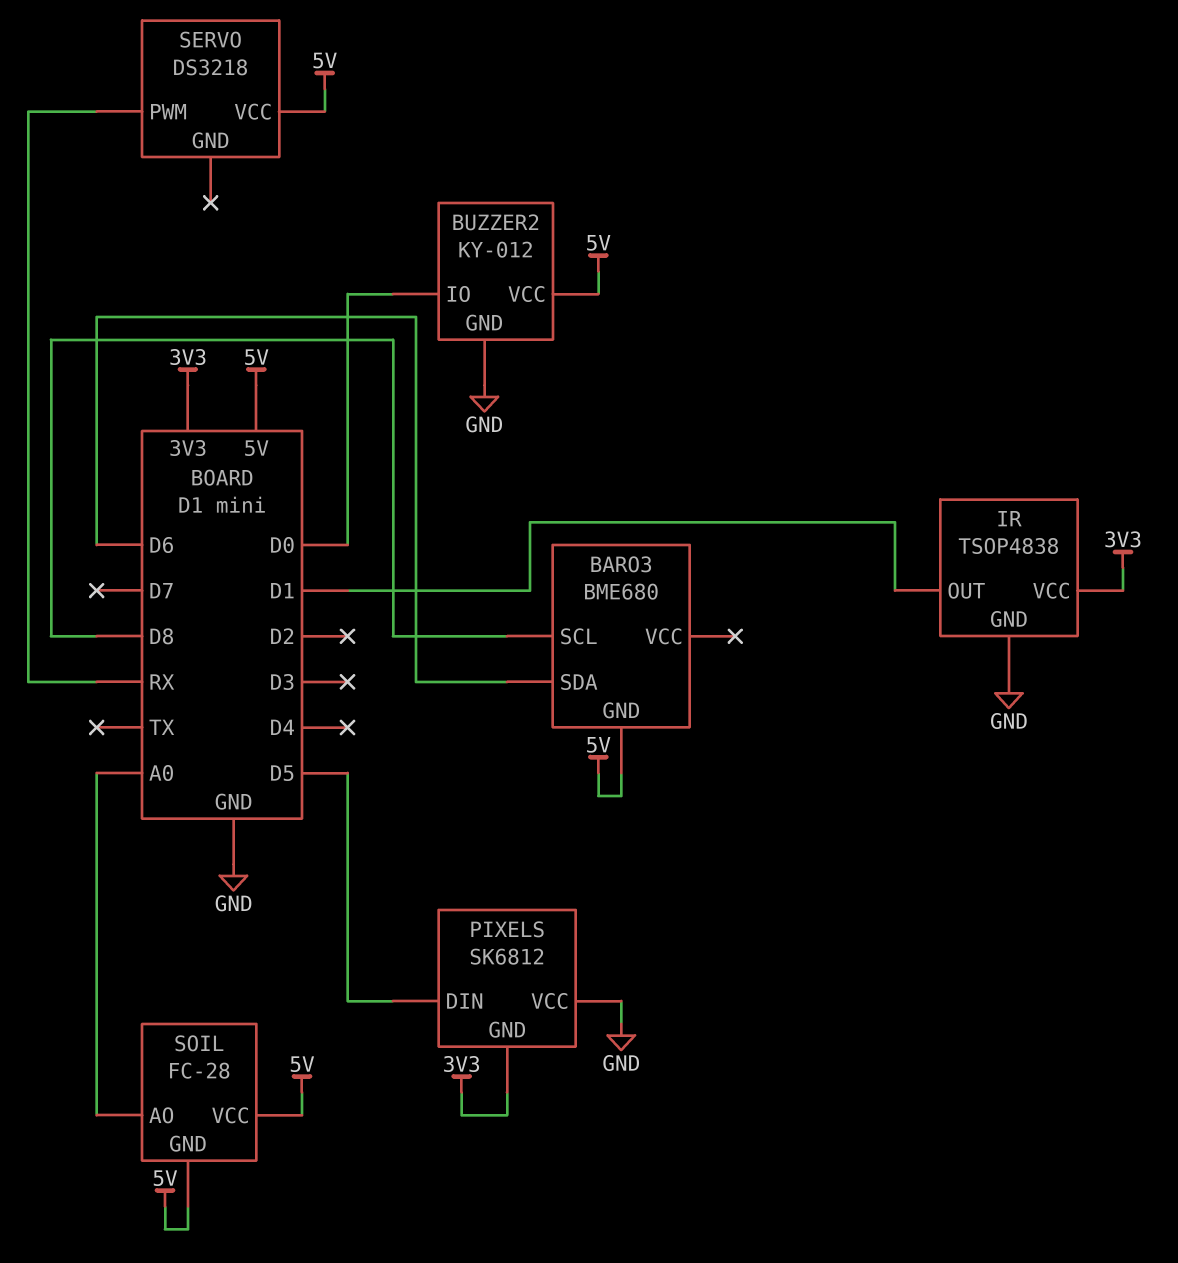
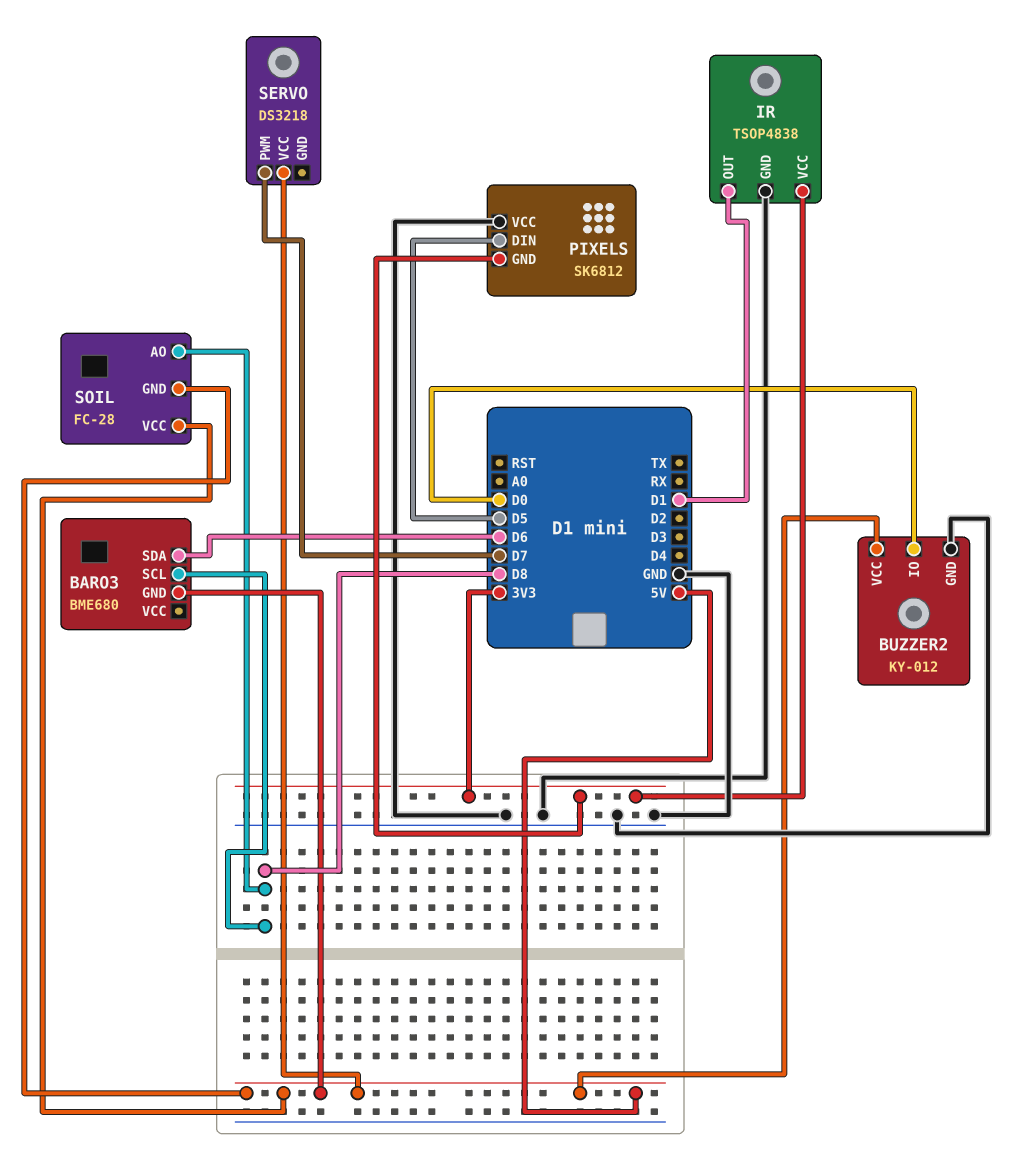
SERVO pin PWM: RX -> D7
SOIL pin AO: A0 -> D8

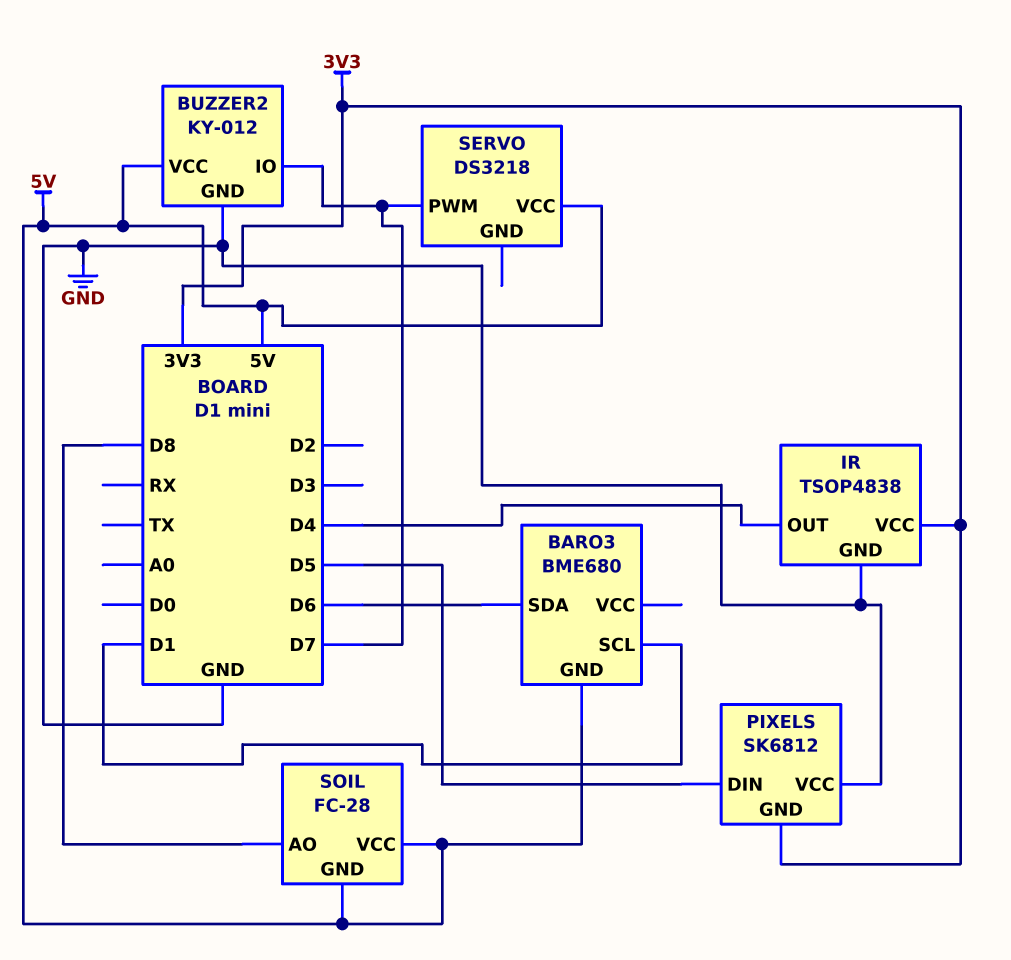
BARO3 pin SCL: D8 -> D1
BUZZER2 pin IO: D0 -> D7
IR pin OUT: D1 -> D4

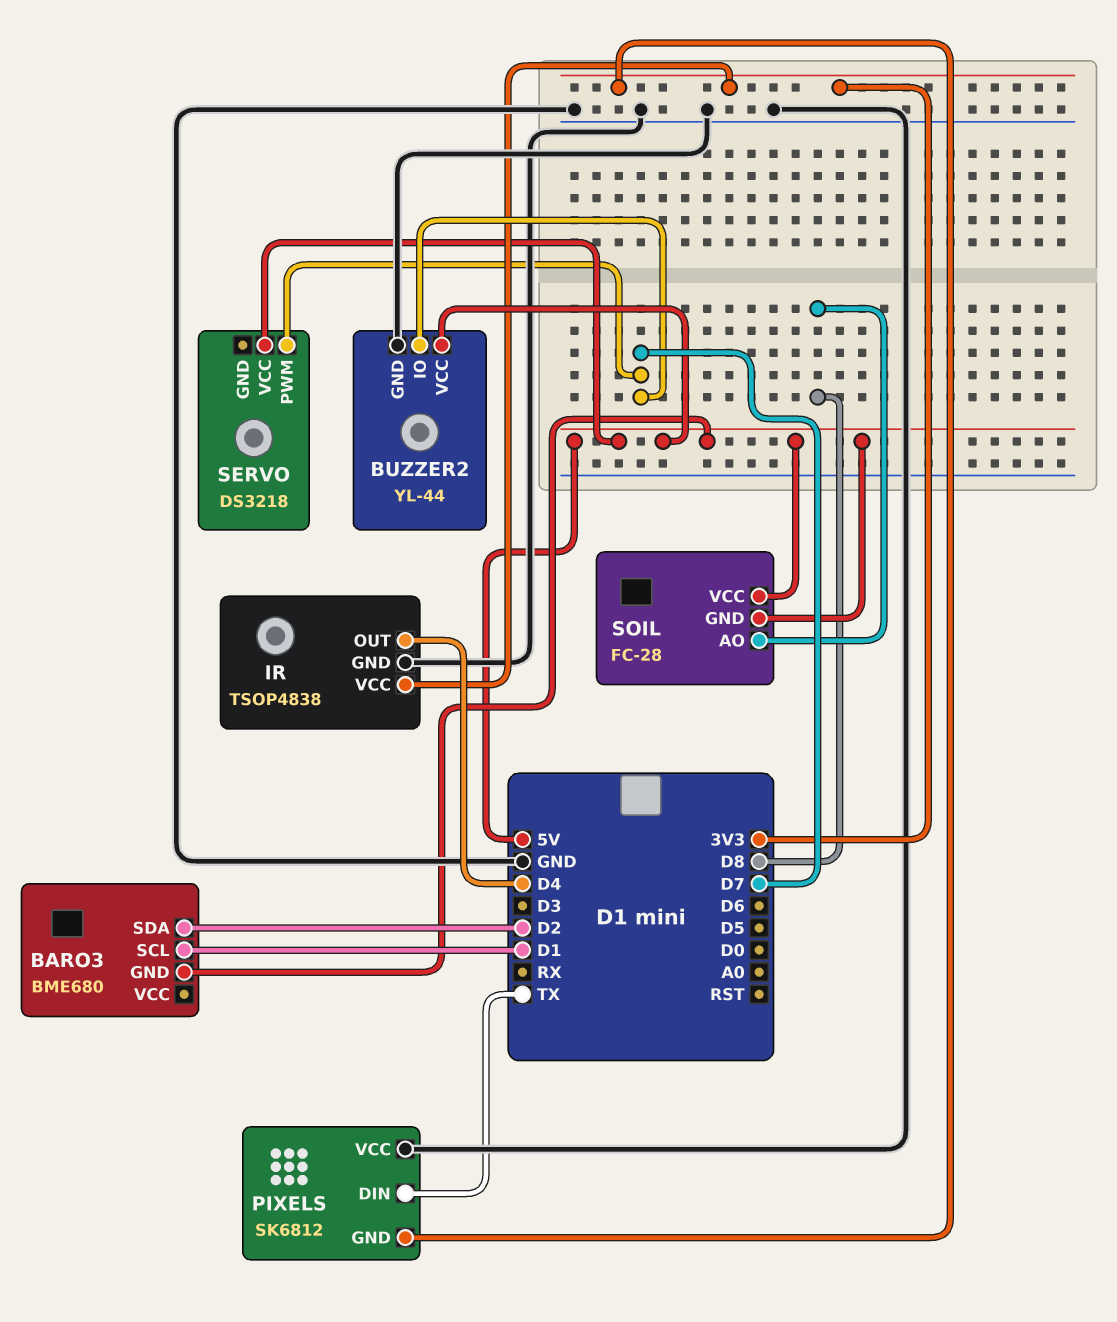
BARO3 pin SDA: D6 -> D2
BUZZER2: KY-012 -> YL-44
PIXELS pin DIN: D5 -> TX

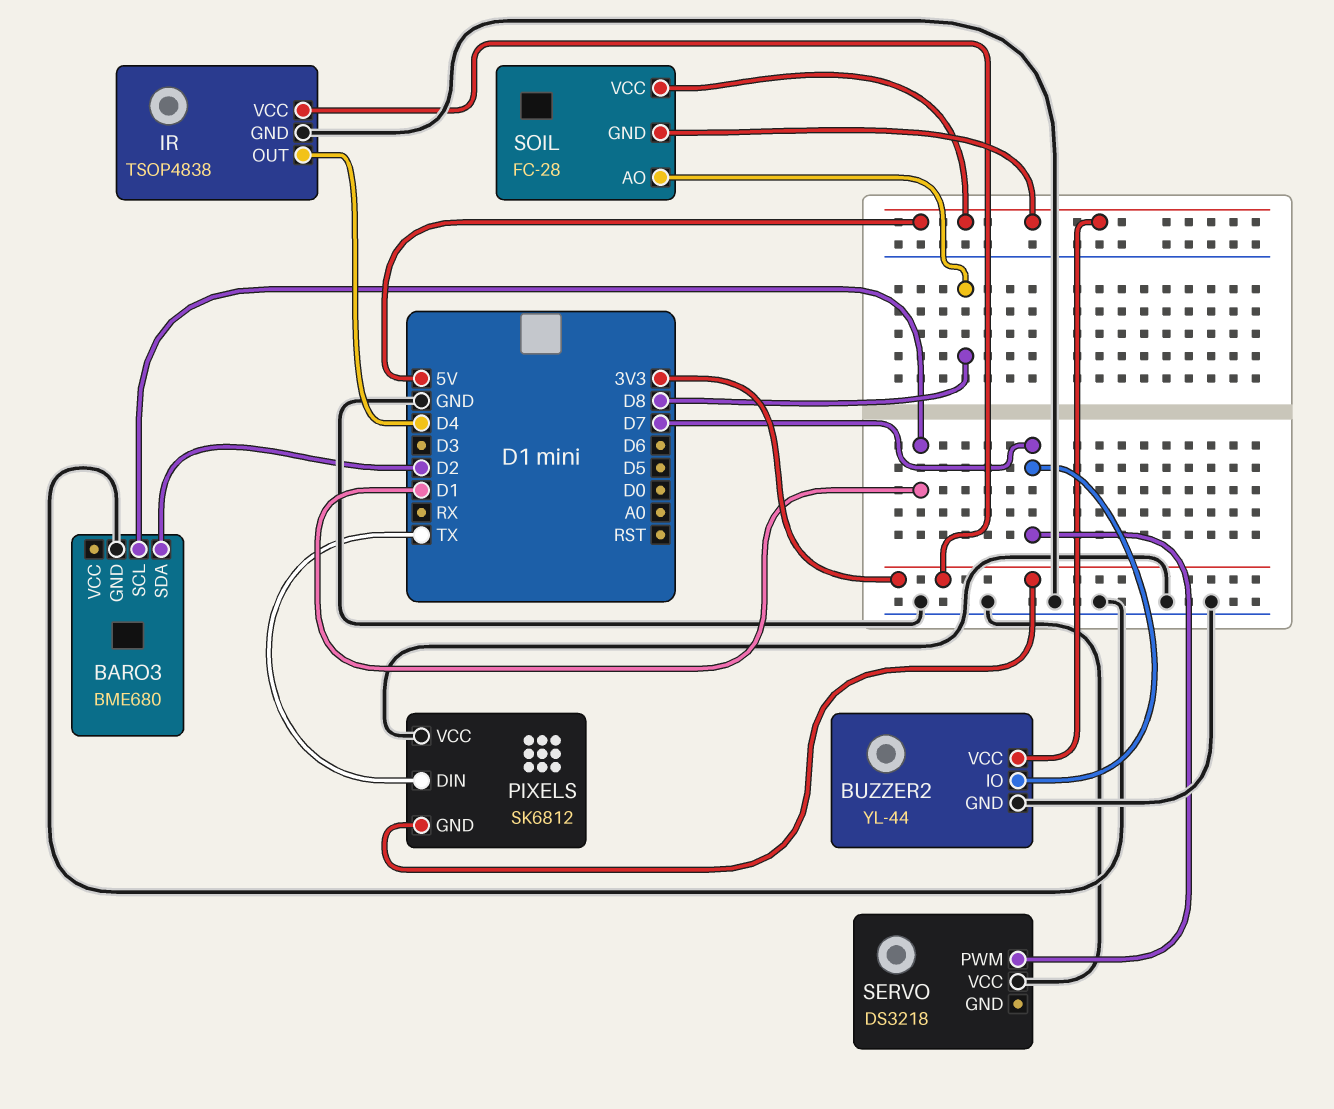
BARO3 pin GND: 5V -> GND
SERVO pin VCC: 5V -> GND

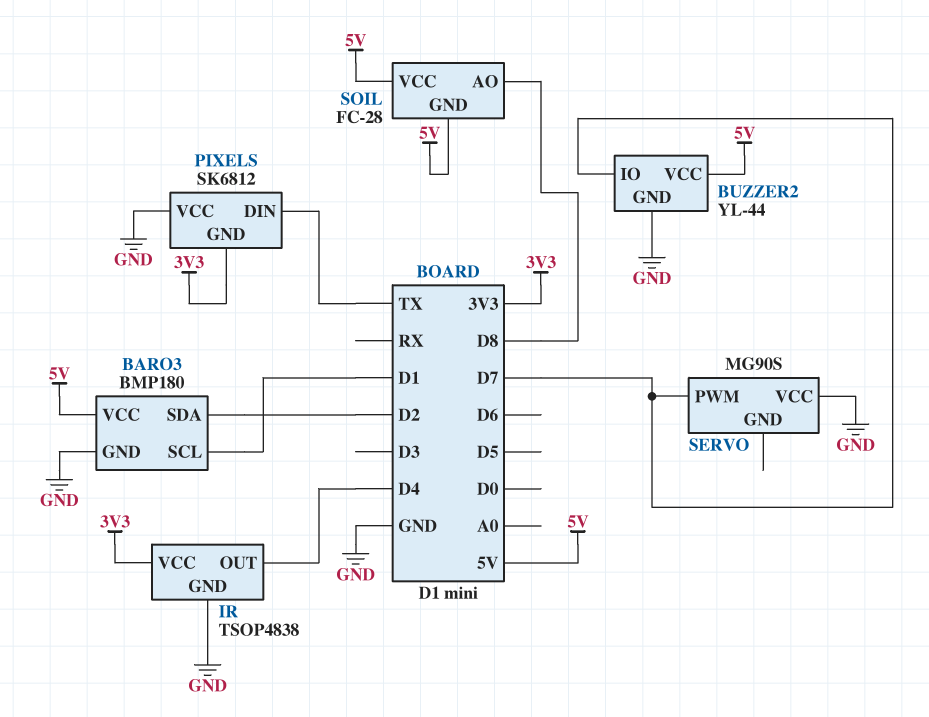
BARO3: BME680 -> BMP180
BARO3 pin VCC: none -> 5V
SERVO: DS3218 -> MG90S

